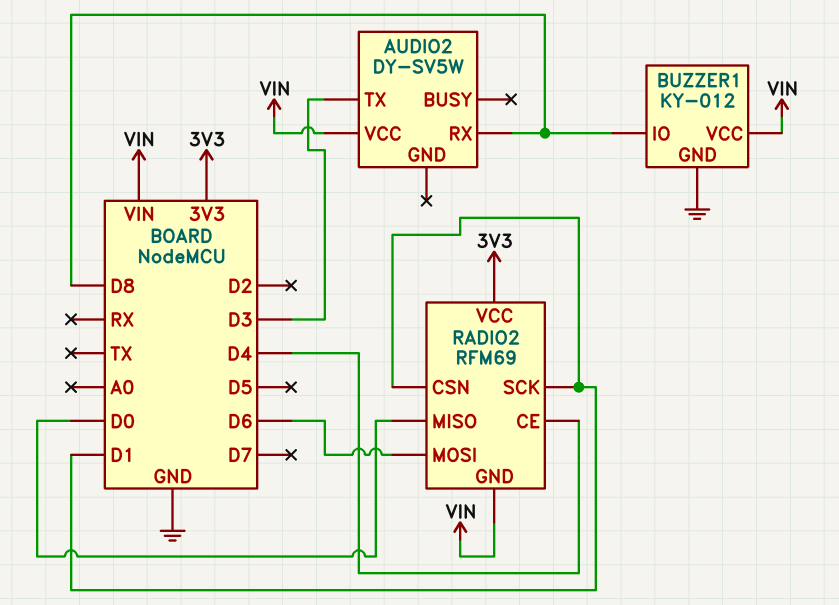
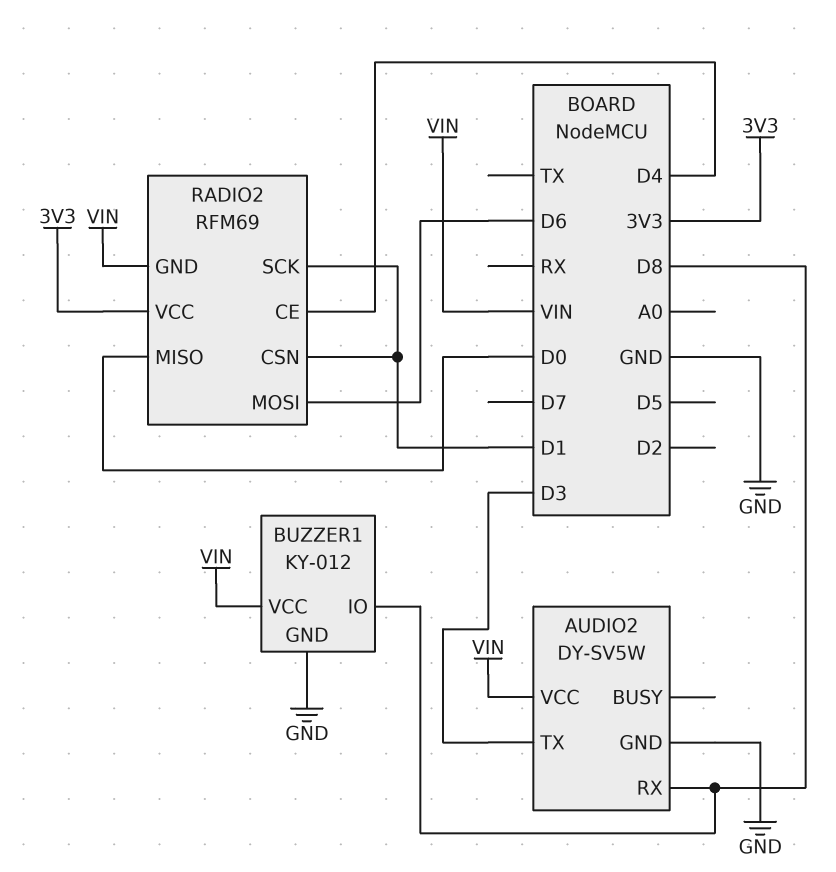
AUDIO2 pin GND: none -> GND

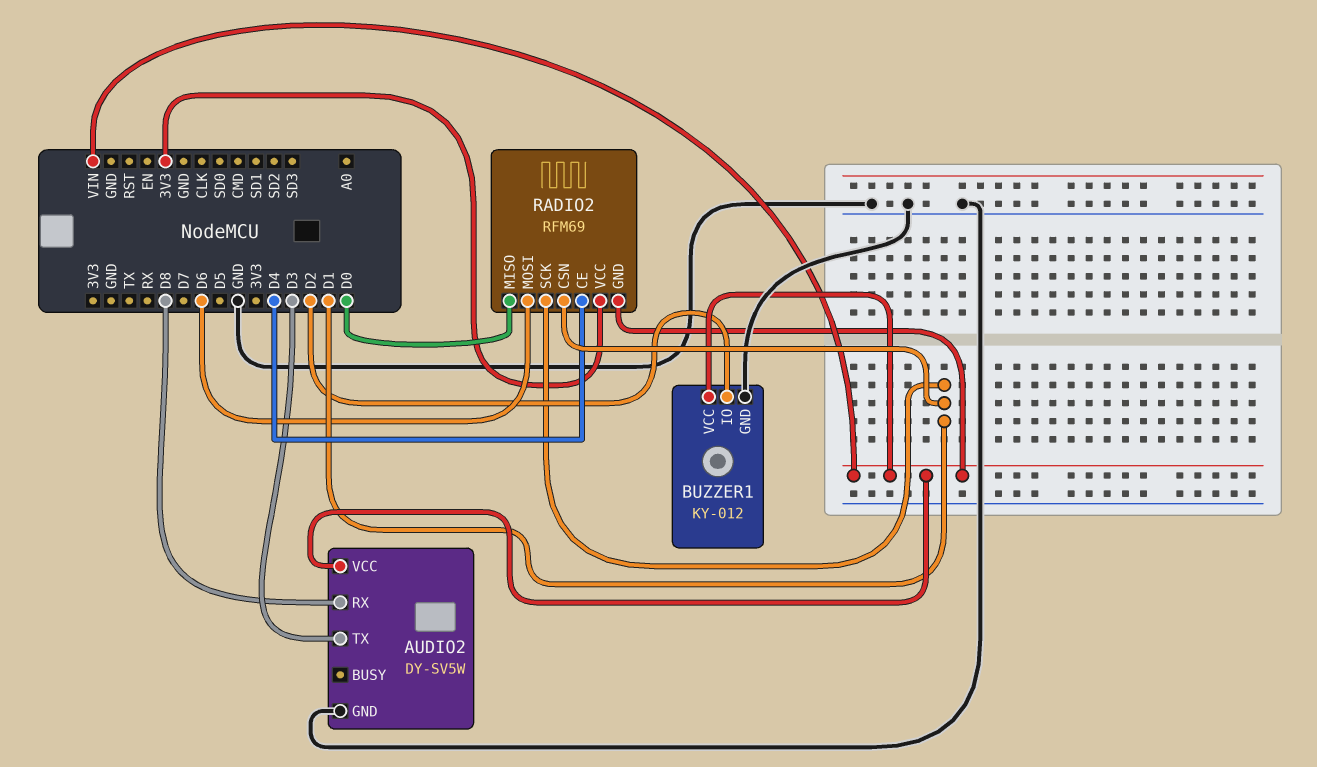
BUZZER1 pin IO: D8 -> D2

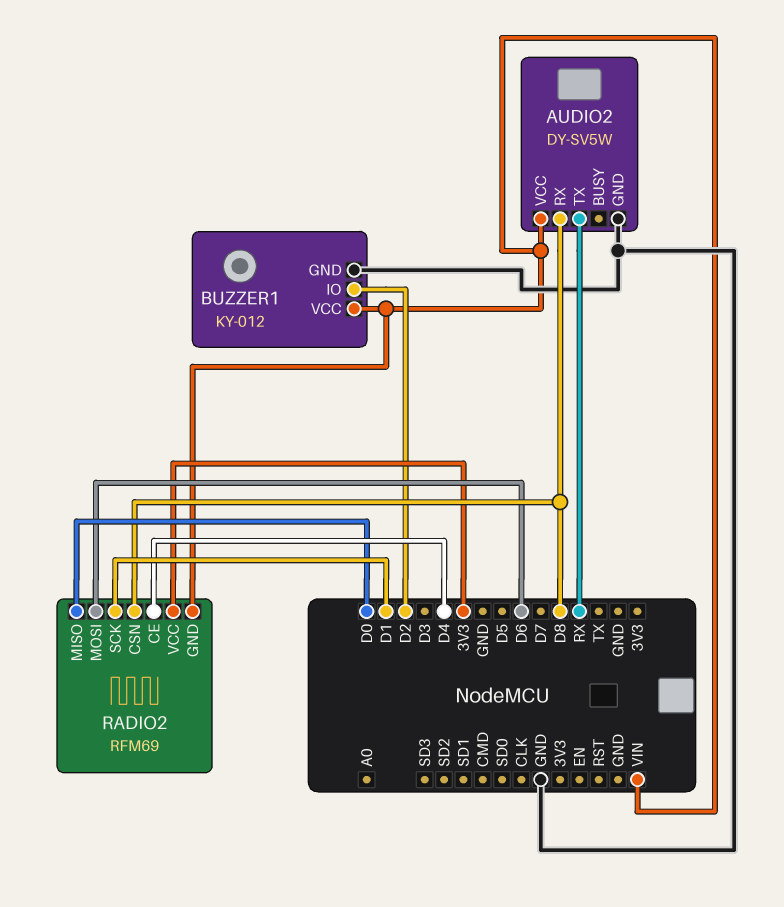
AUDIO2 pin TX: D3 -> RX
RADIO2 pin CSN: D1 -> D8

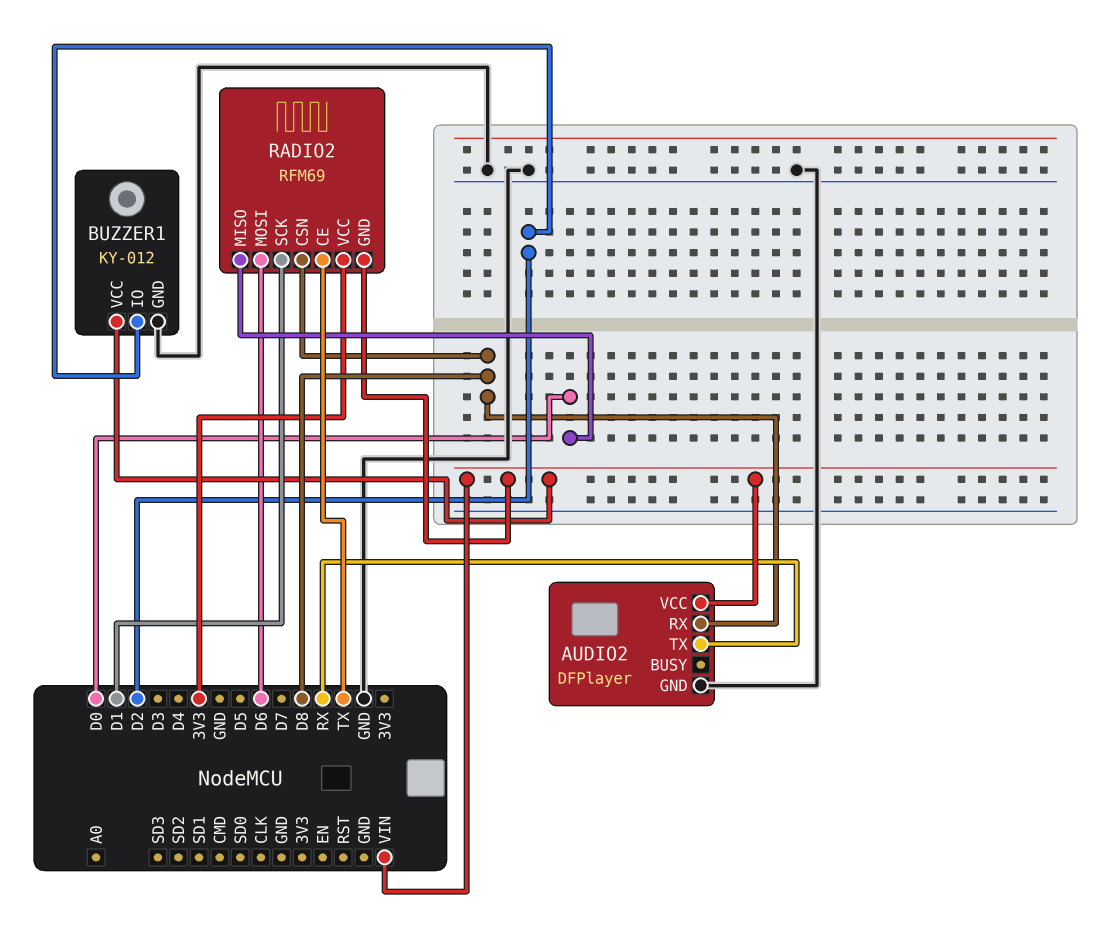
AUDIO2: DY-SV5W -> DFPlayer
RADIO2 pin CE: D4 -> TX

